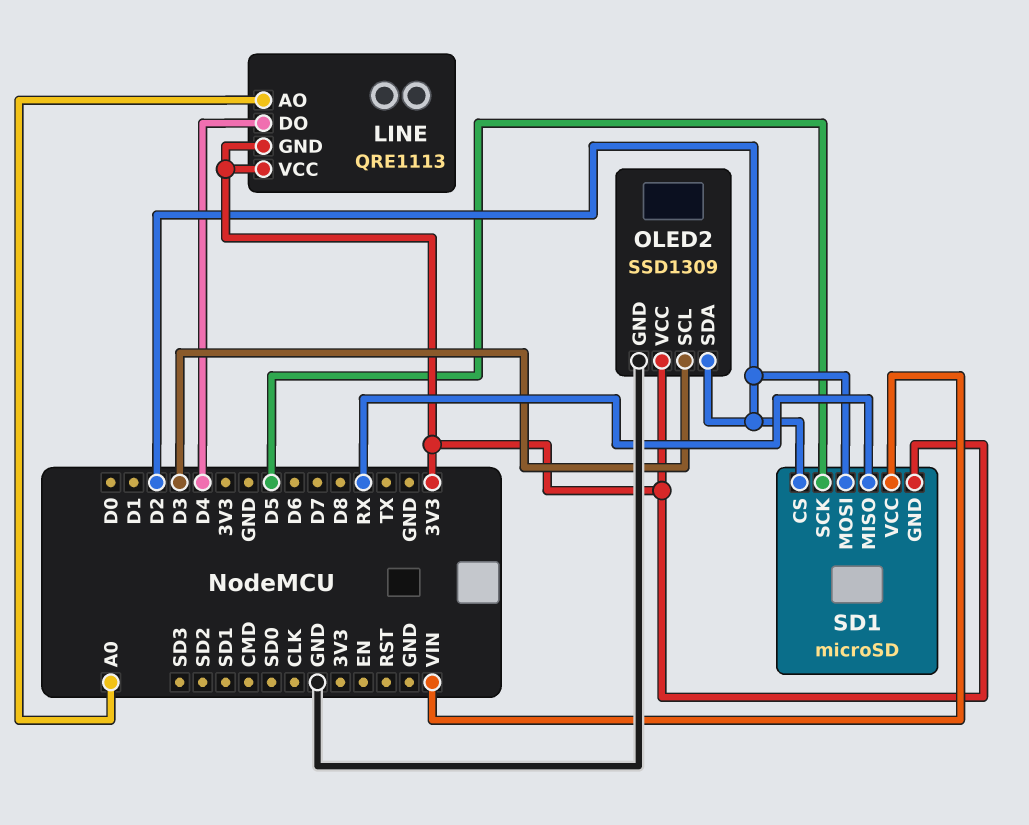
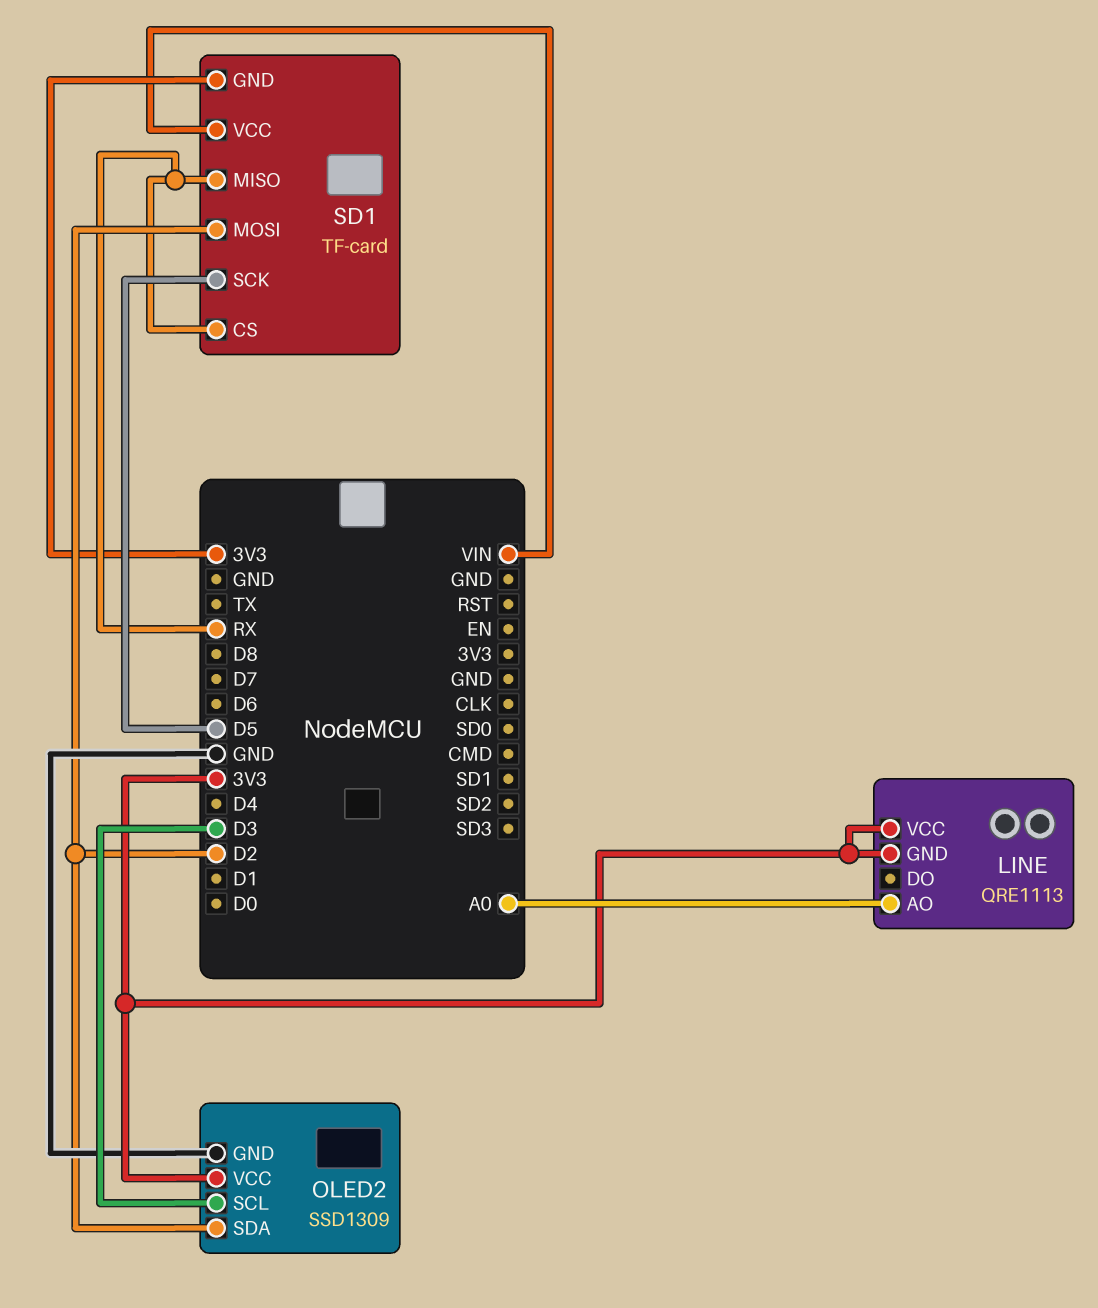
LINE pin DO: D4 -> none
SD1: microSD -> TF-card
SD1 pin CS: D2 -> RX

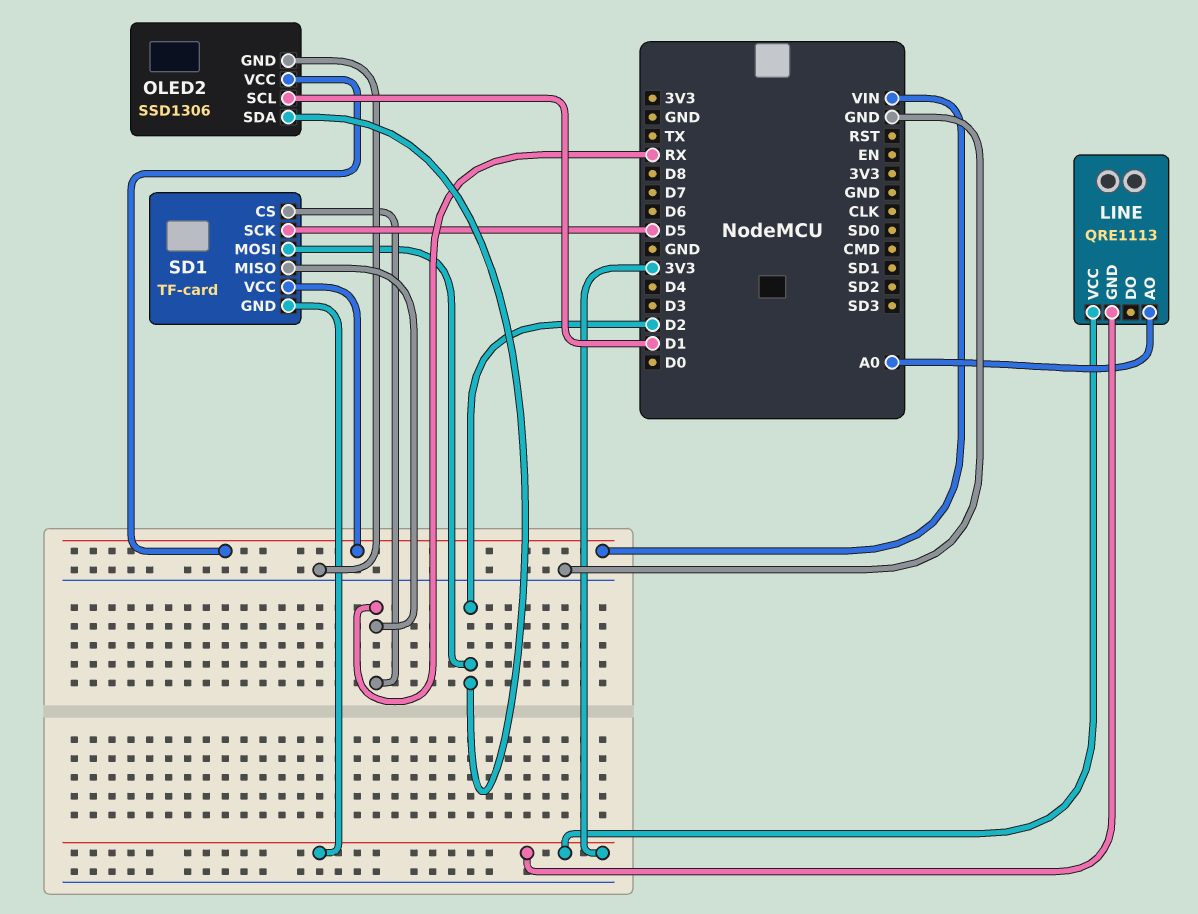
OLED2: SSD1309 -> SSD1306
OLED2 pin SCL: D3 -> D1
OLED2 pin VCC: 3V3 -> VIN

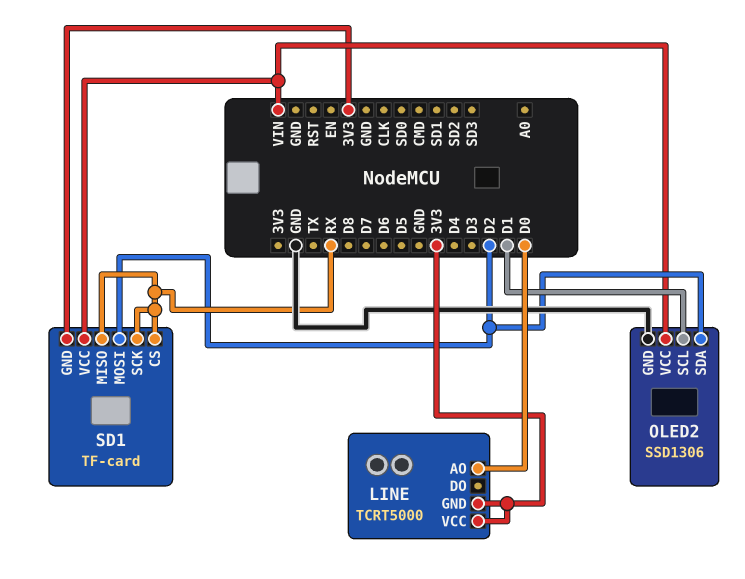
LINE: QRE1113 -> TCRT5000
LINE pin AO: A0 -> D0
SD1 pin SCK: D5 -> RX

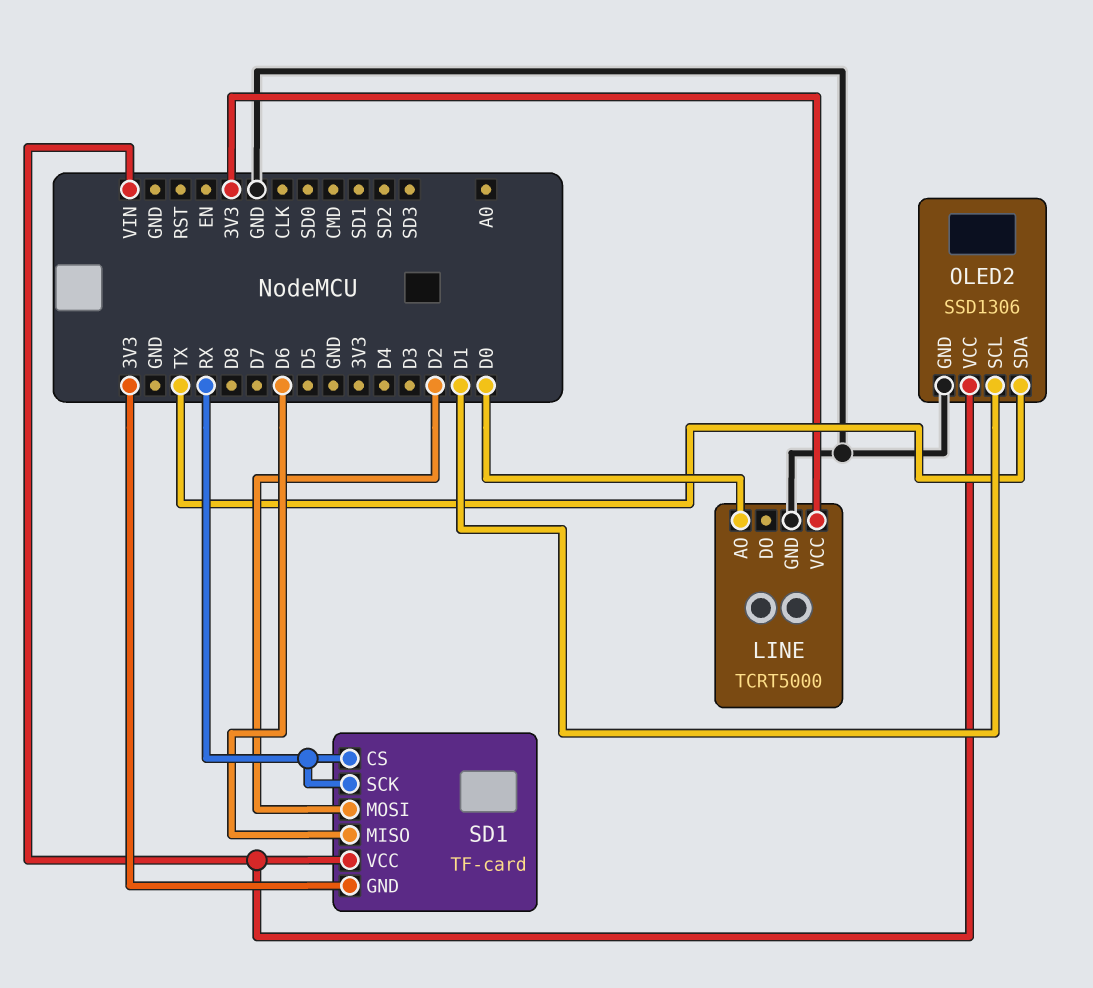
LINE pin GND: 3V3 -> GND
OLED2 pin SDA: D2 -> TX
SD1 pin MISO: RX -> D6

